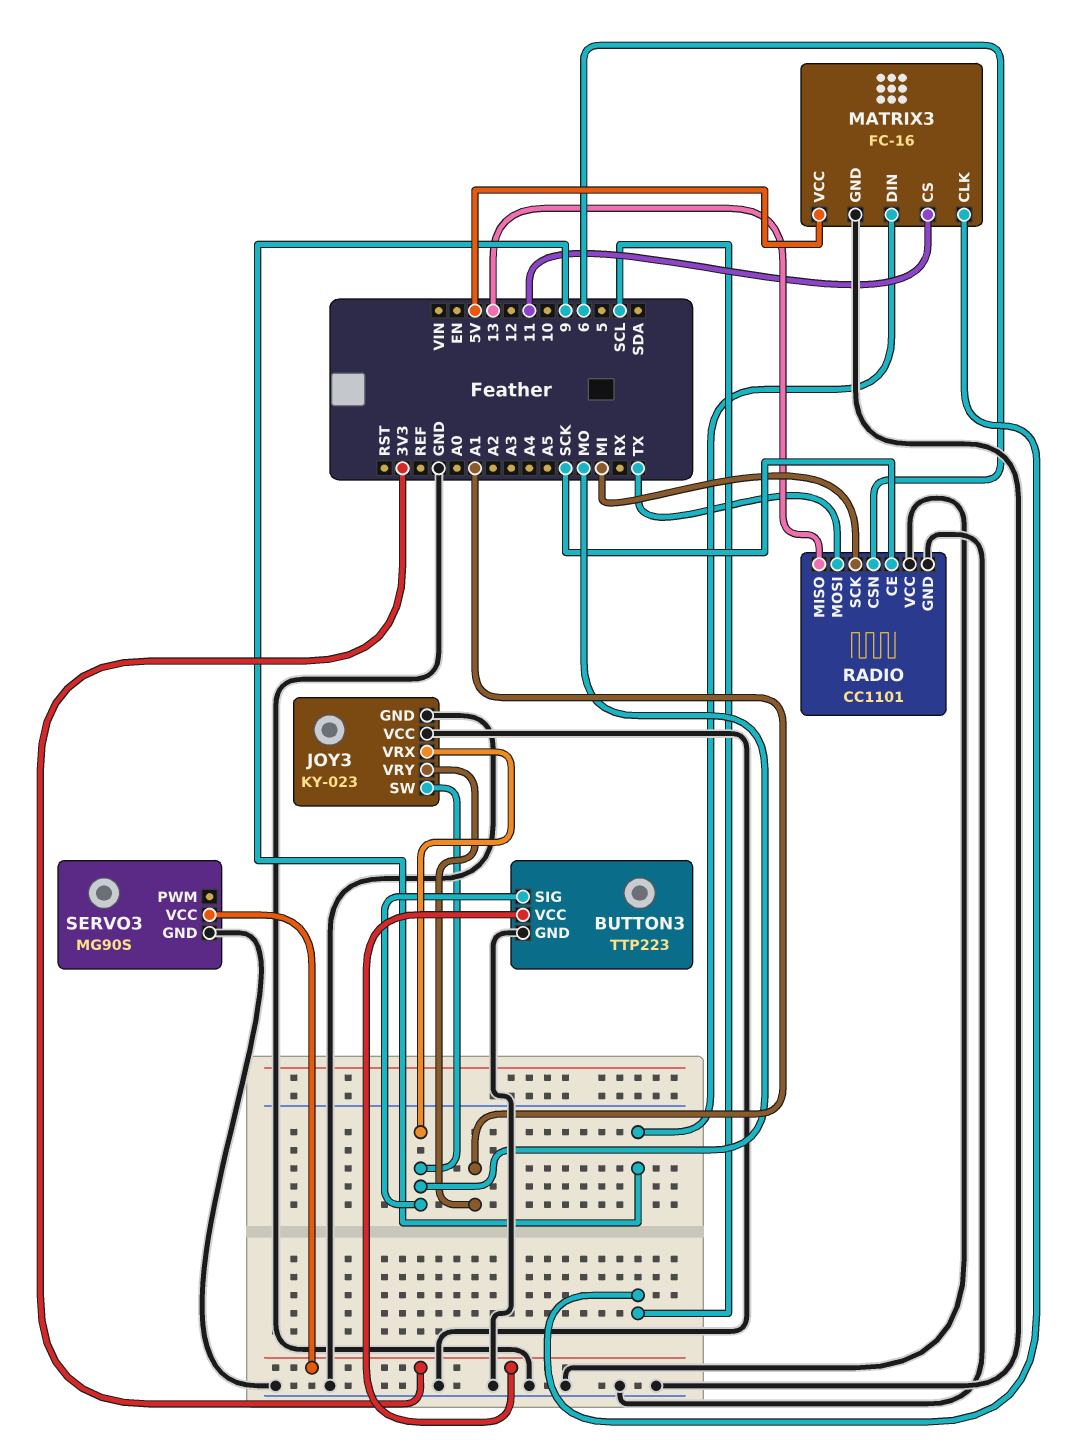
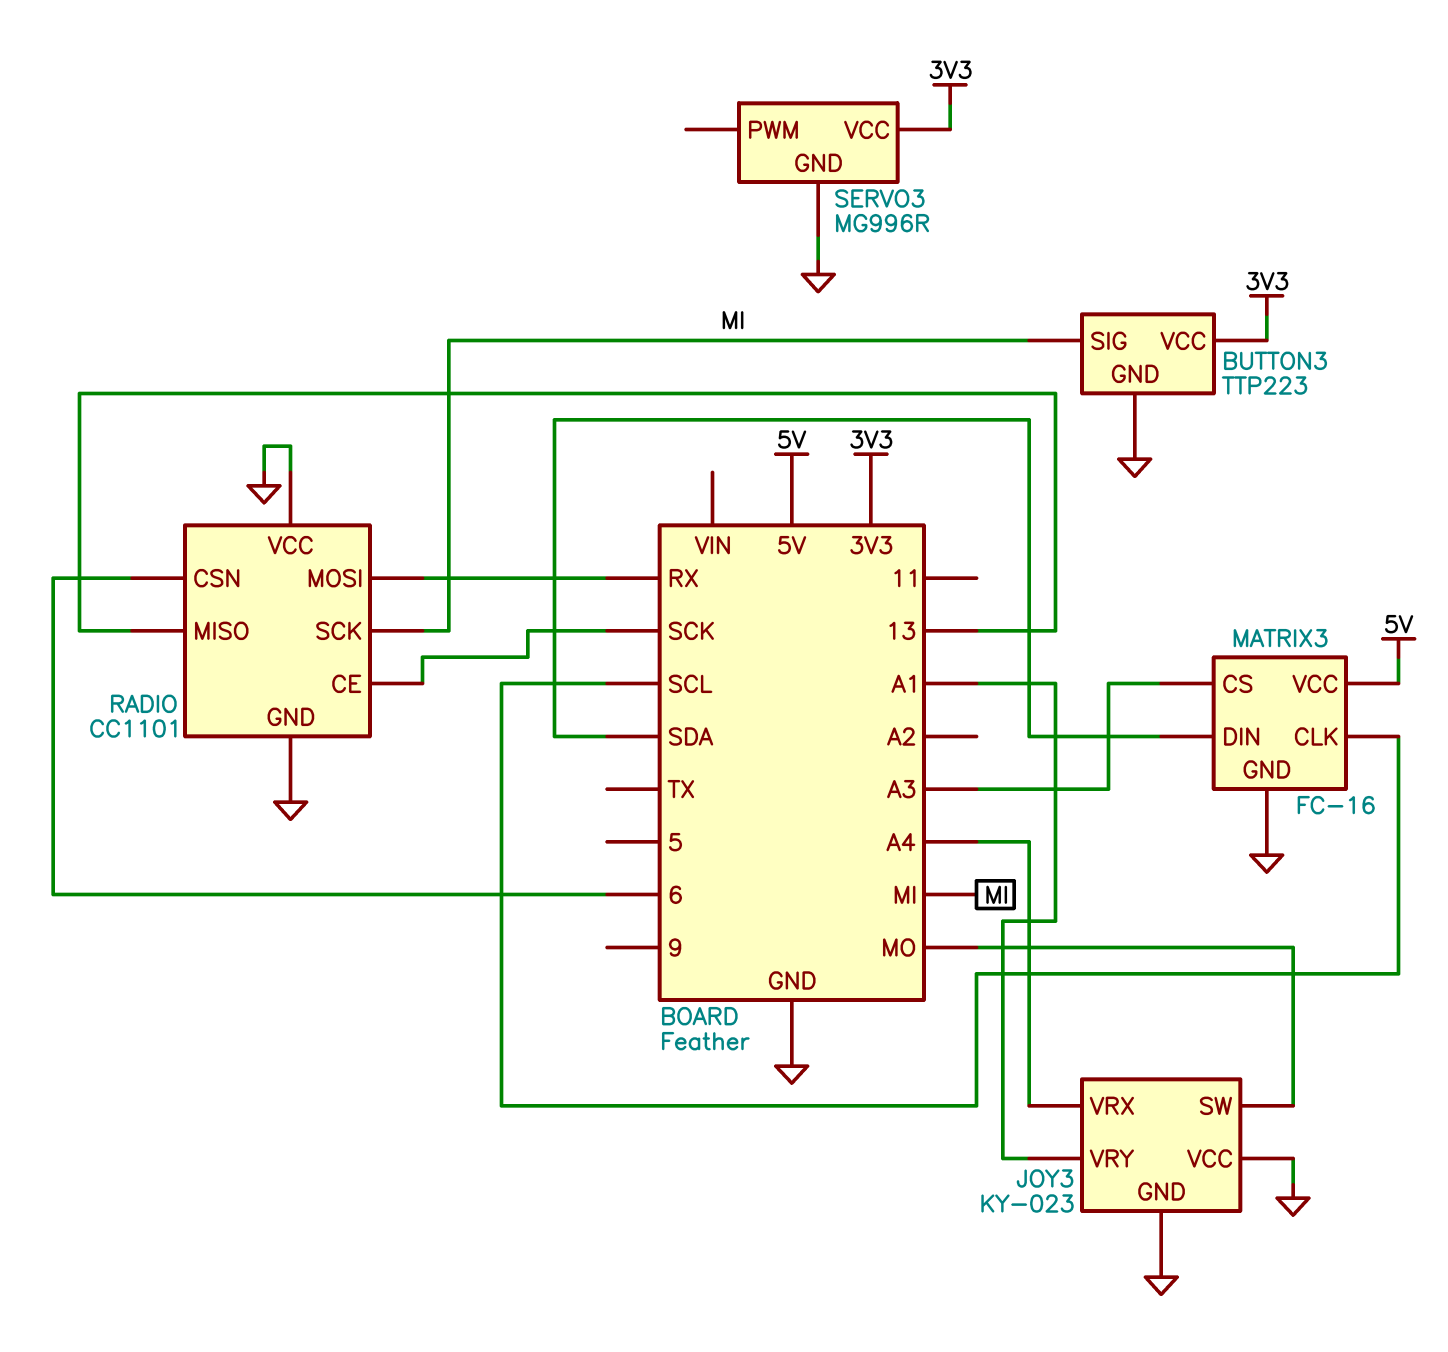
BUTTON3 pin SIG: MO -> MI
JOY3 pin VRX: MO -> A4
MATRIX3 pin CS: 11 -> A3
MATRIX3 pin DIN: 9 -> SDA
RADIO pin MOSI: TX -> RX
SERVO3: MG90S -> MG996R

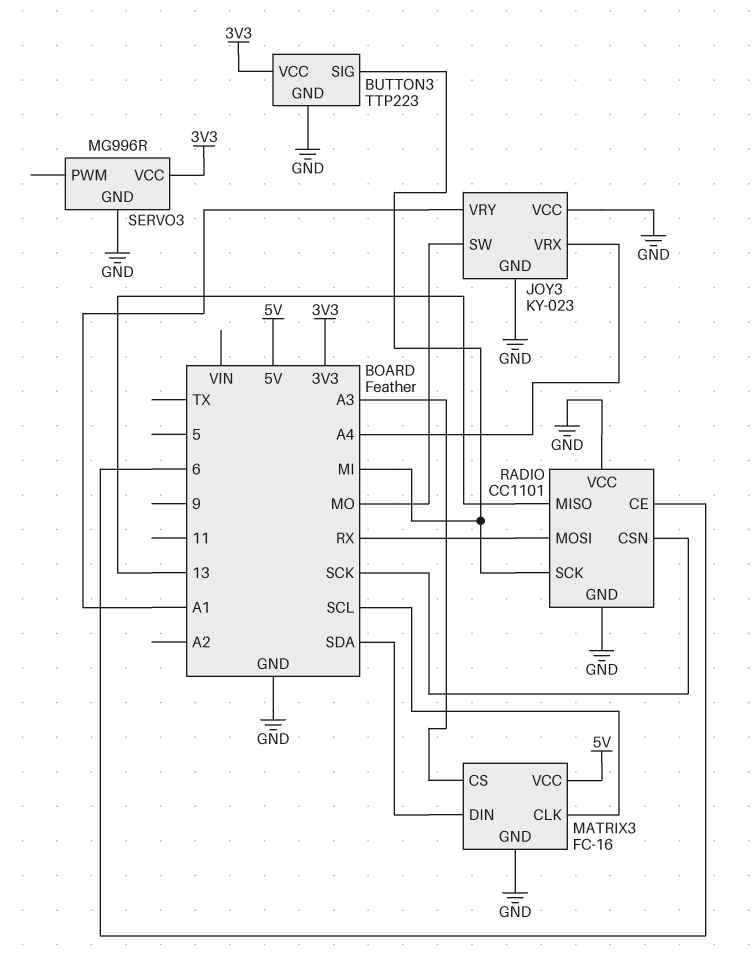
RADIO pin CE: SCK -> 6
RADIO pin CSN: 6 -> SCK

